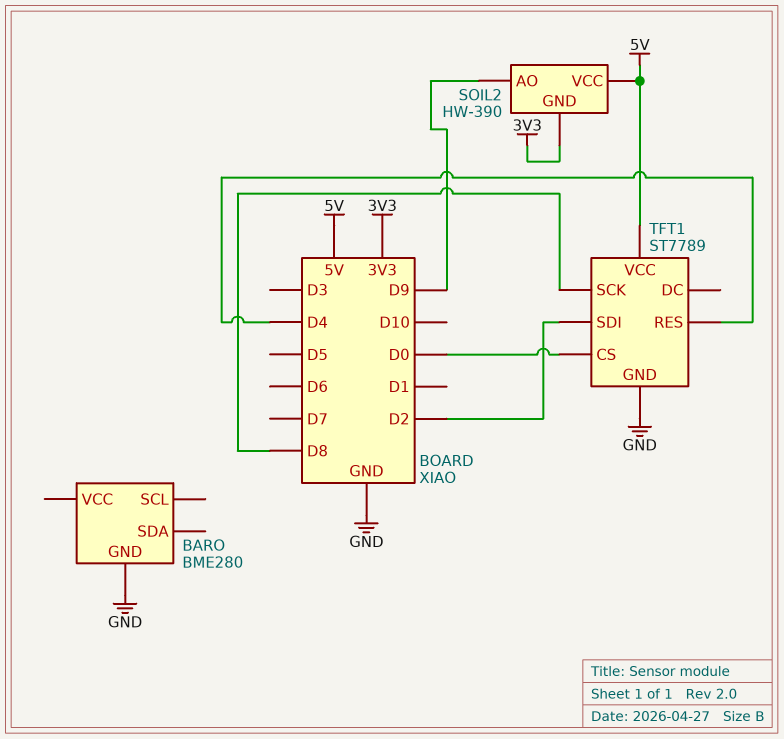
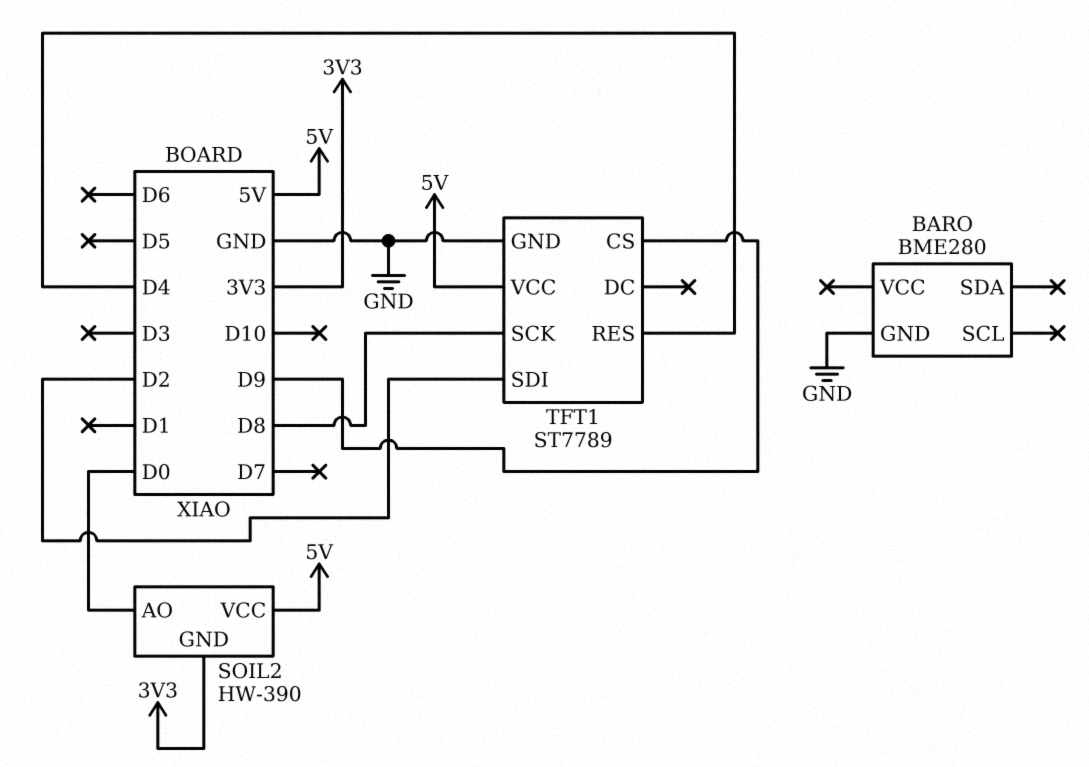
SOIL2 pin AO: D9 -> D0
TFT1 pin CS: D0 -> D9

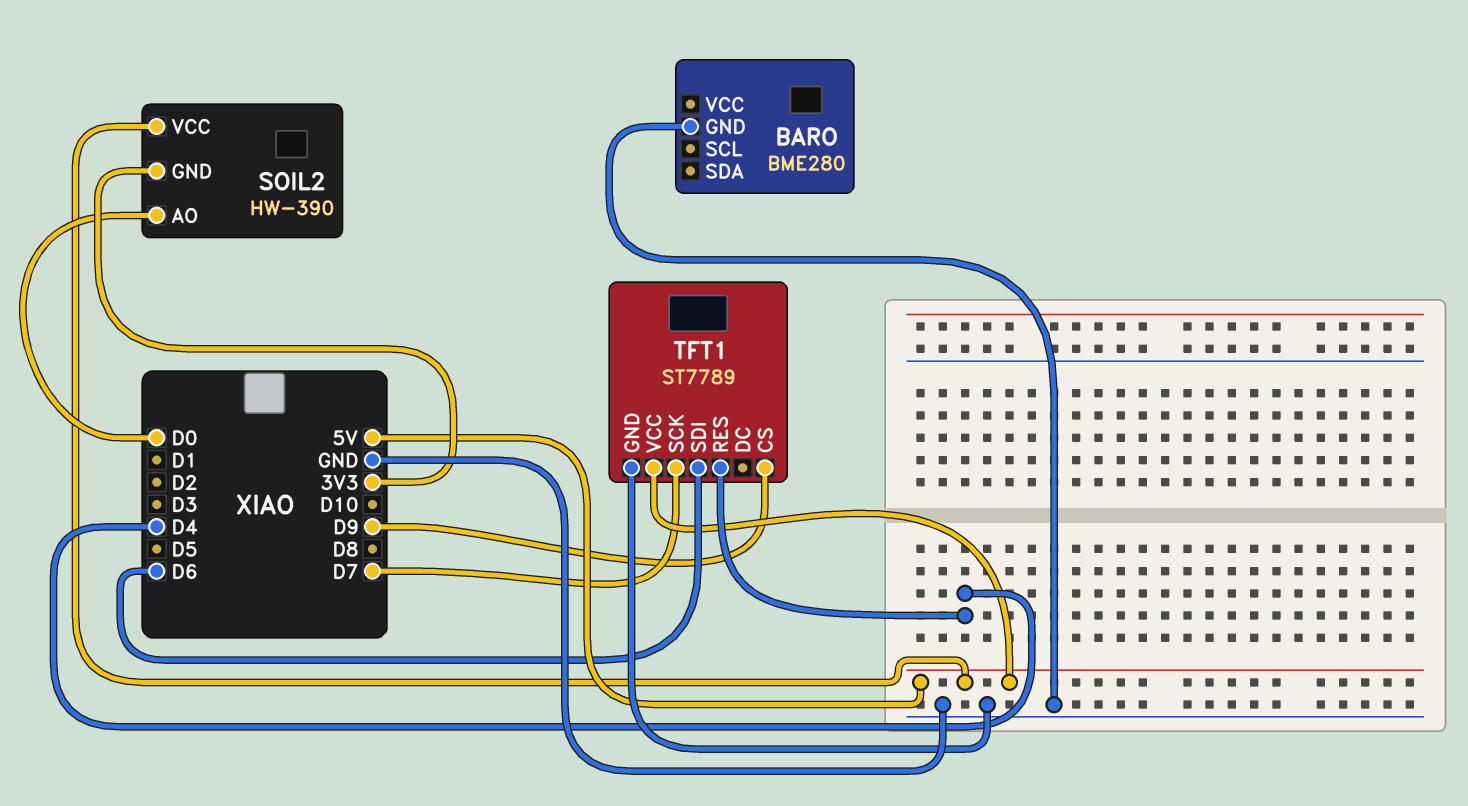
TFT1 pin SCK: D8 -> D7
TFT1 pin SDI: D2 -> D6

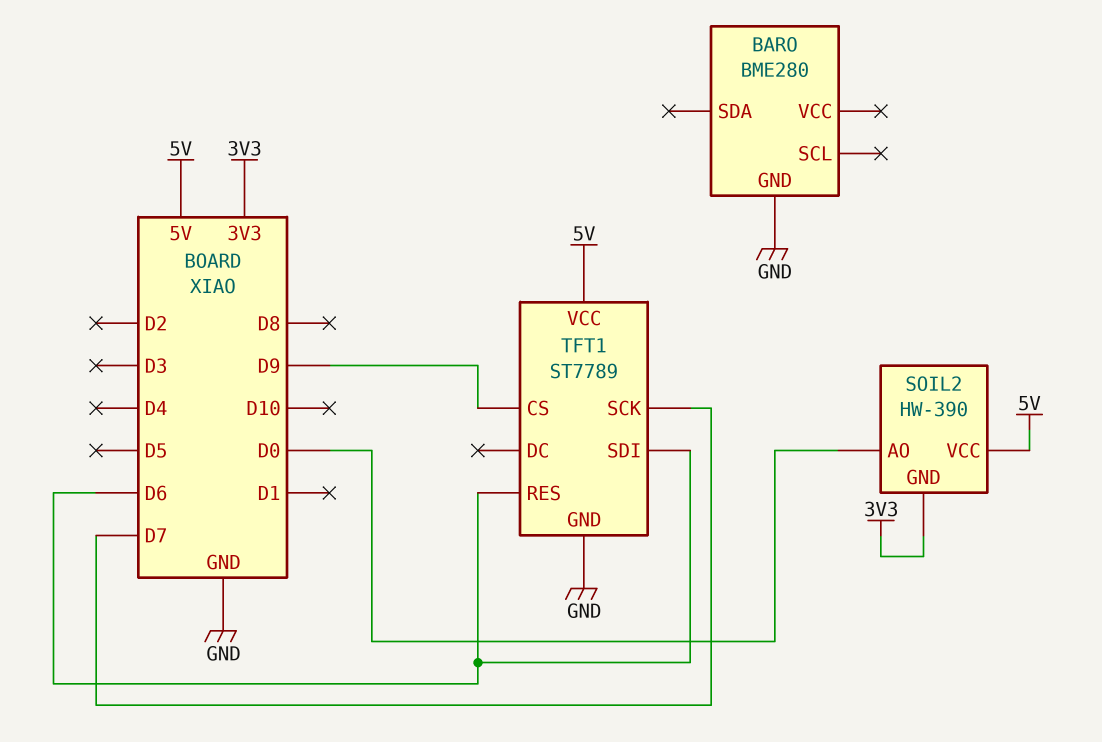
TFT1 pin RES: D4 -> D6

